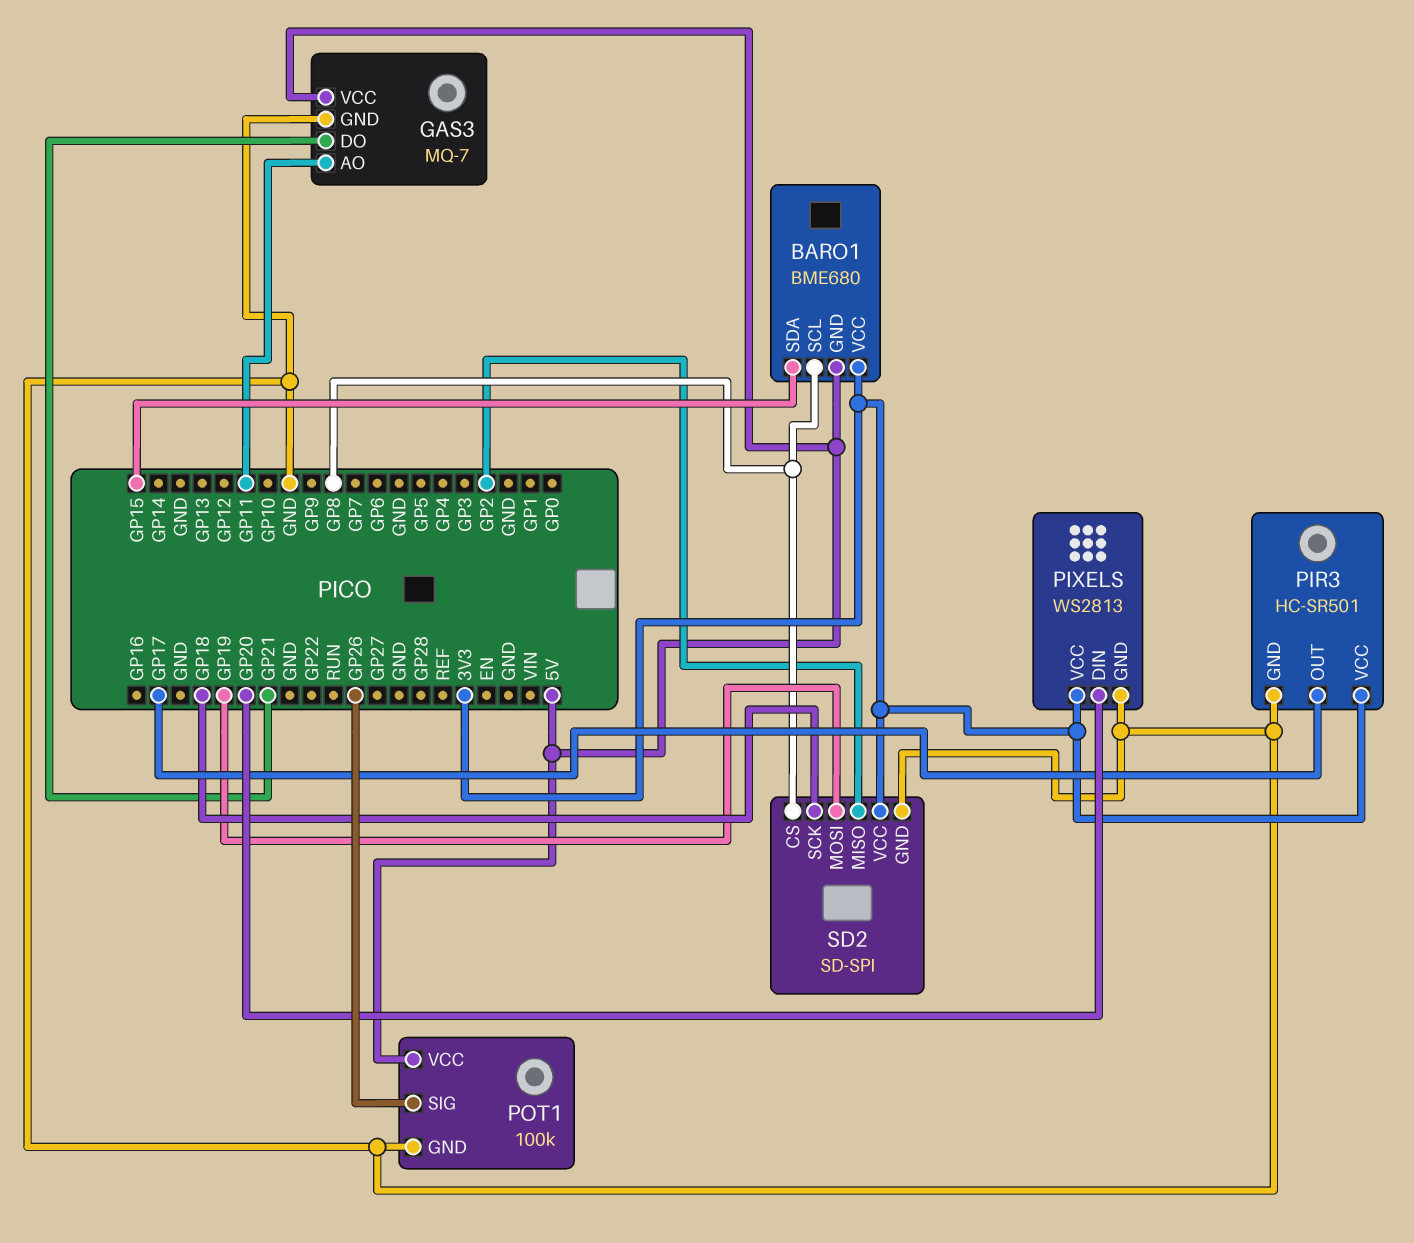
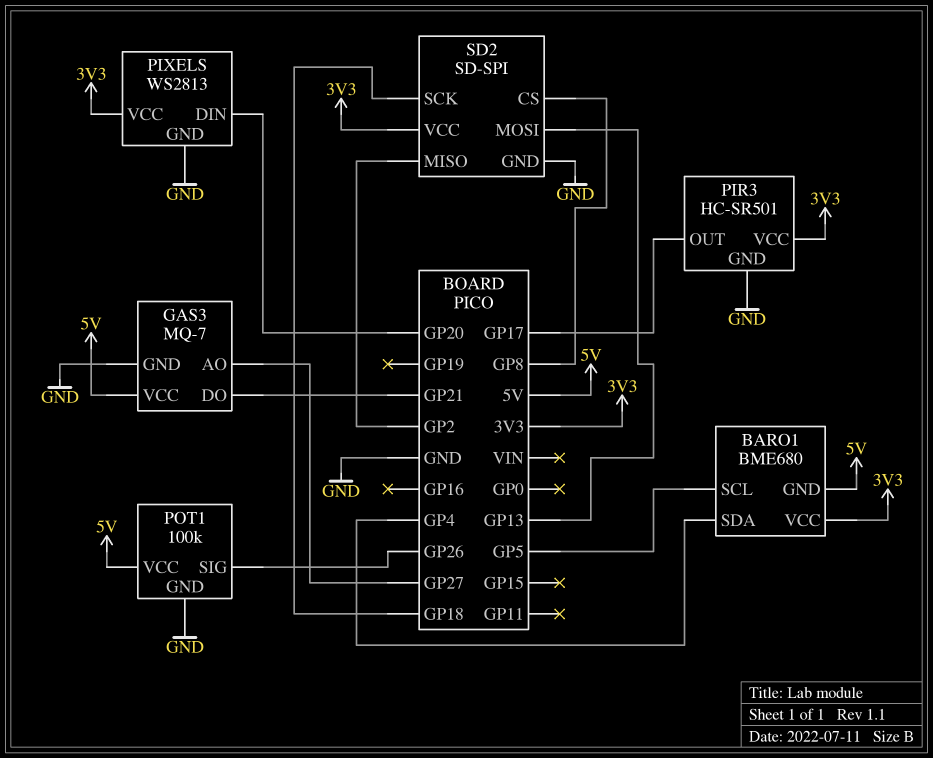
BARO1 pin SCL: GP8 -> GP5
BARO1 pin SDA: GP15 -> GP4
GAS3 pin AO: GP11 -> GP27
SD2 pin MOSI: GP19 -> GP13

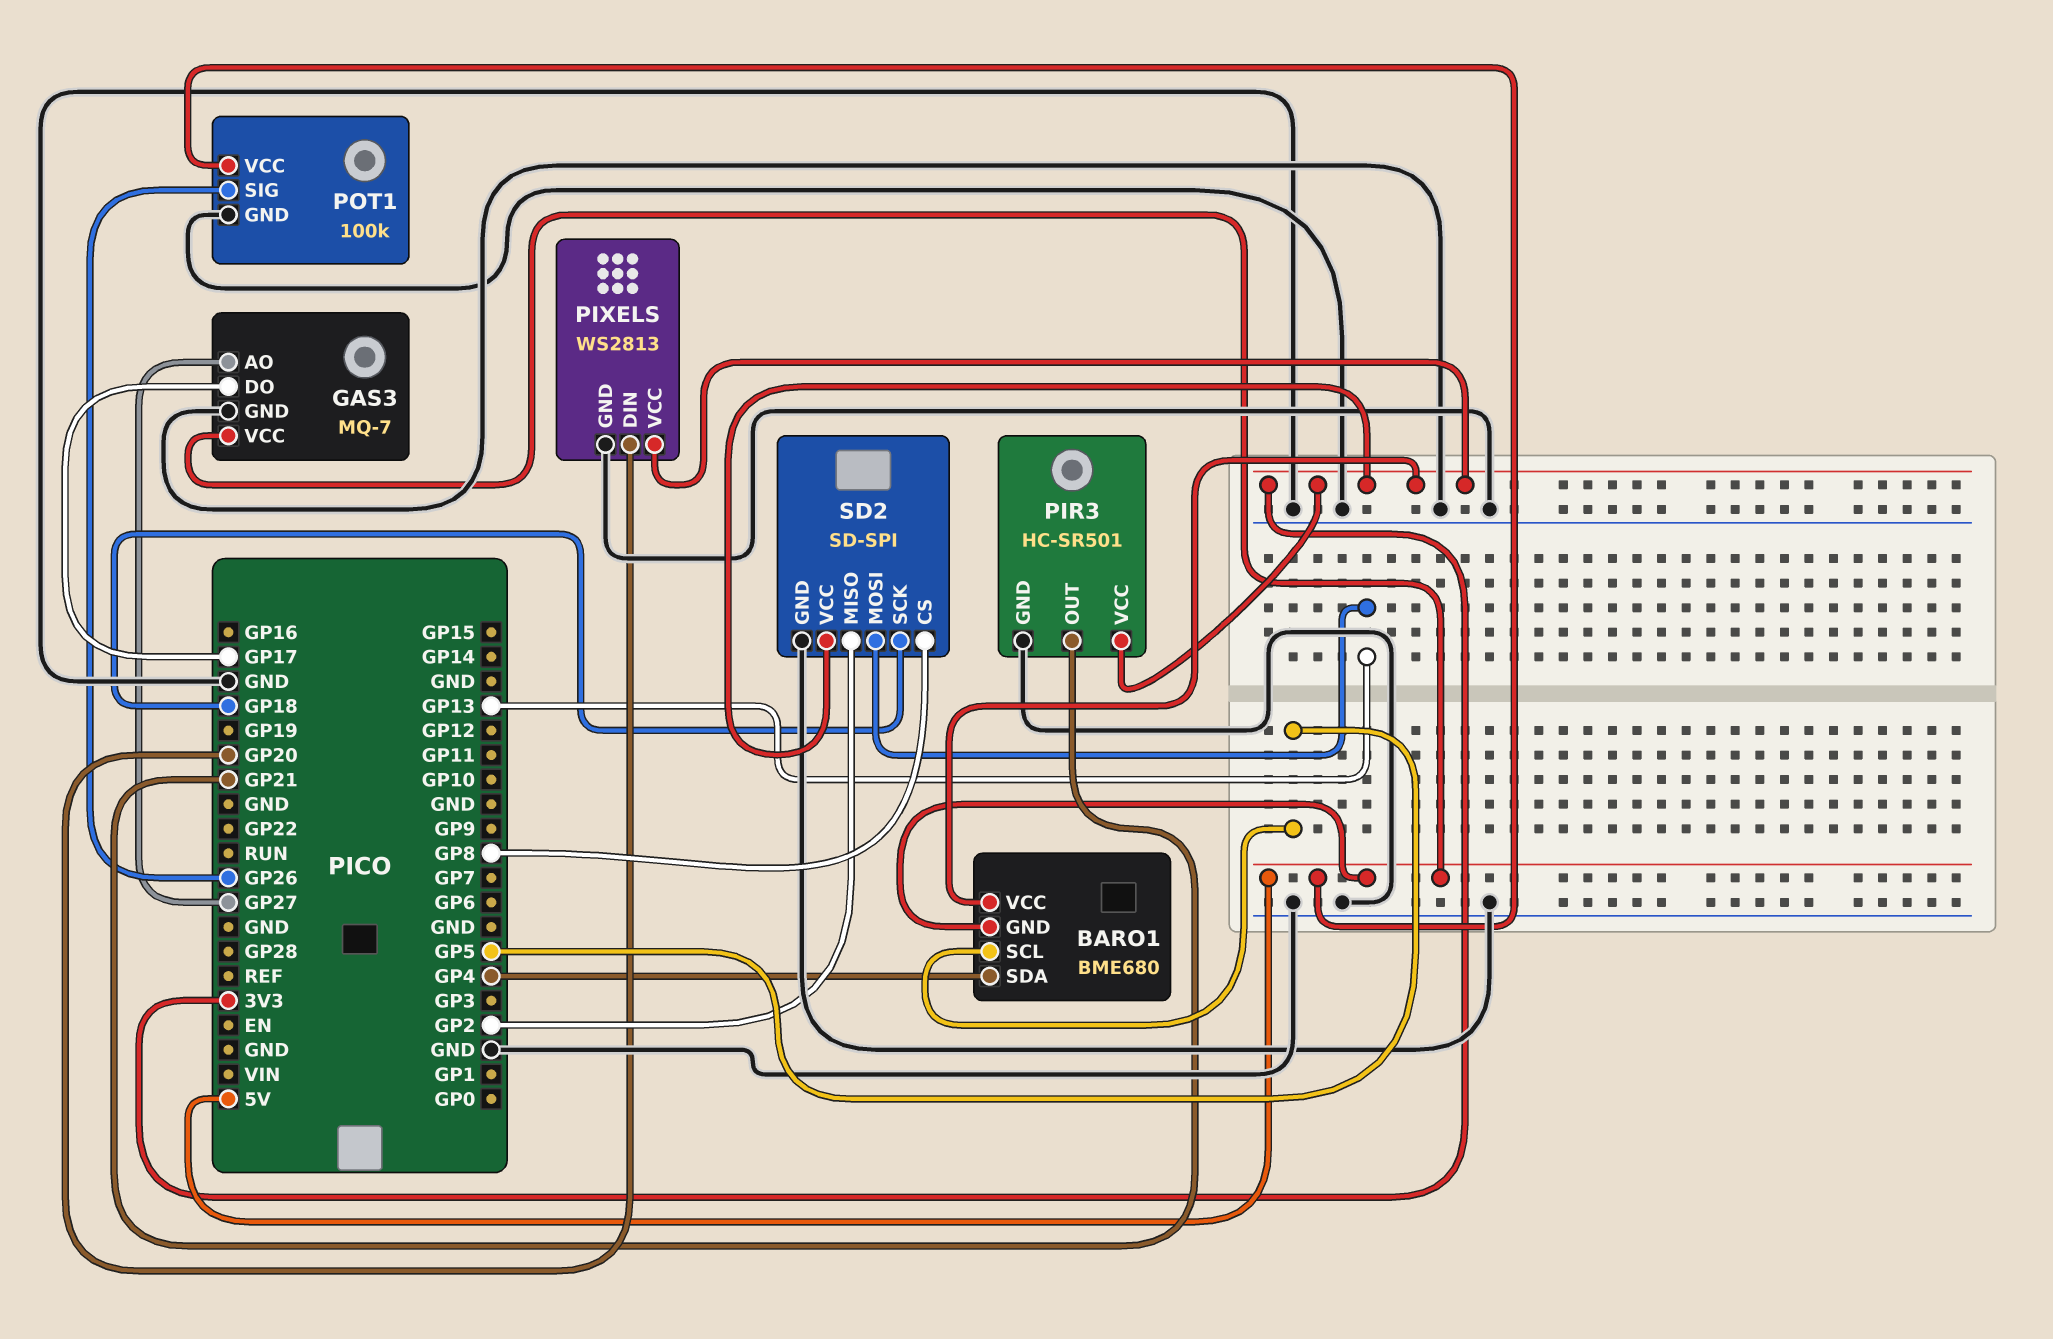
GAS3 pin DO: GP21 -> GP17
PIR3 pin OUT: GP17 -> GP21

